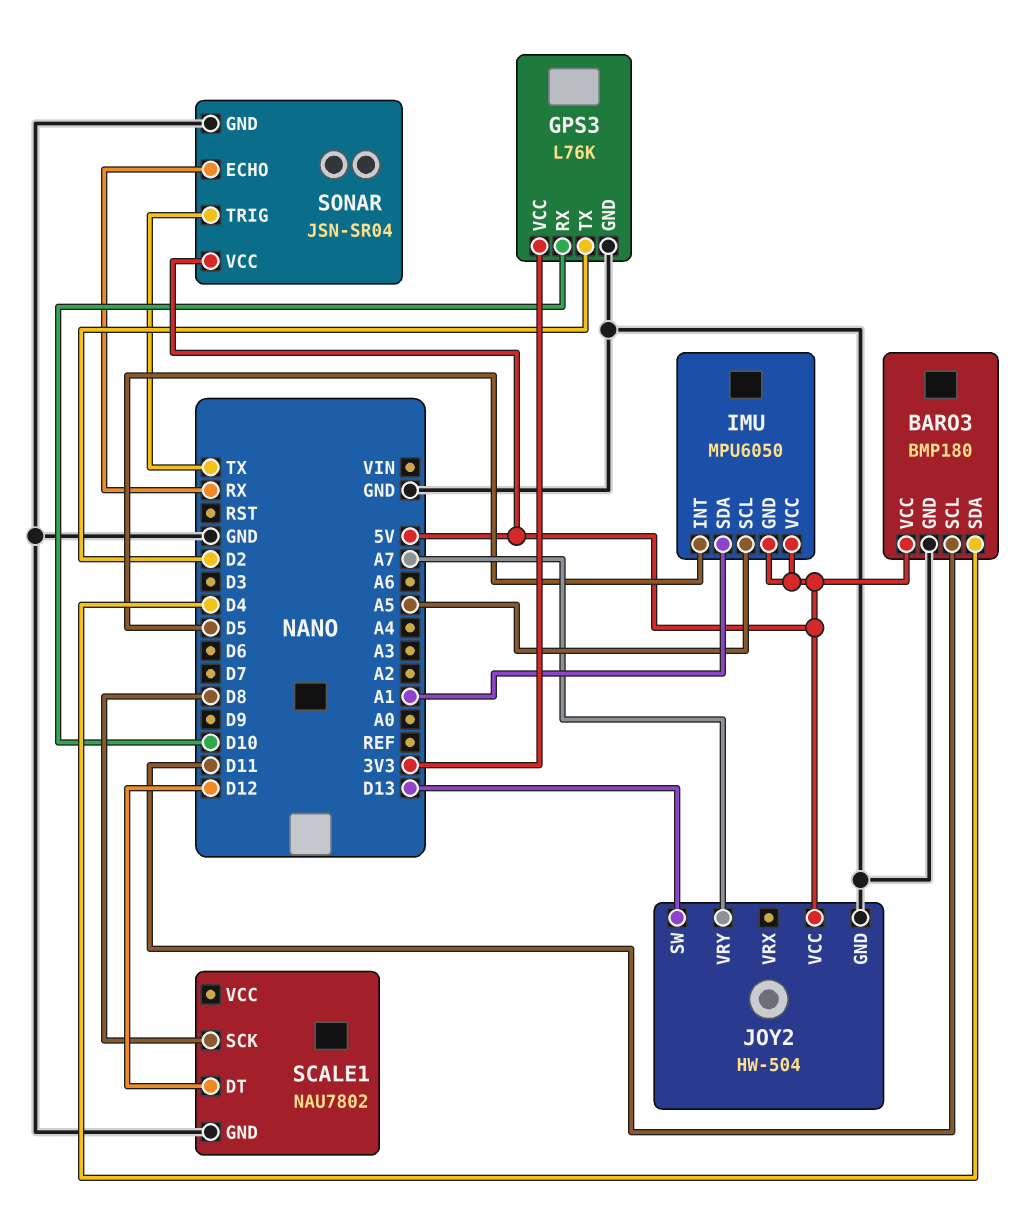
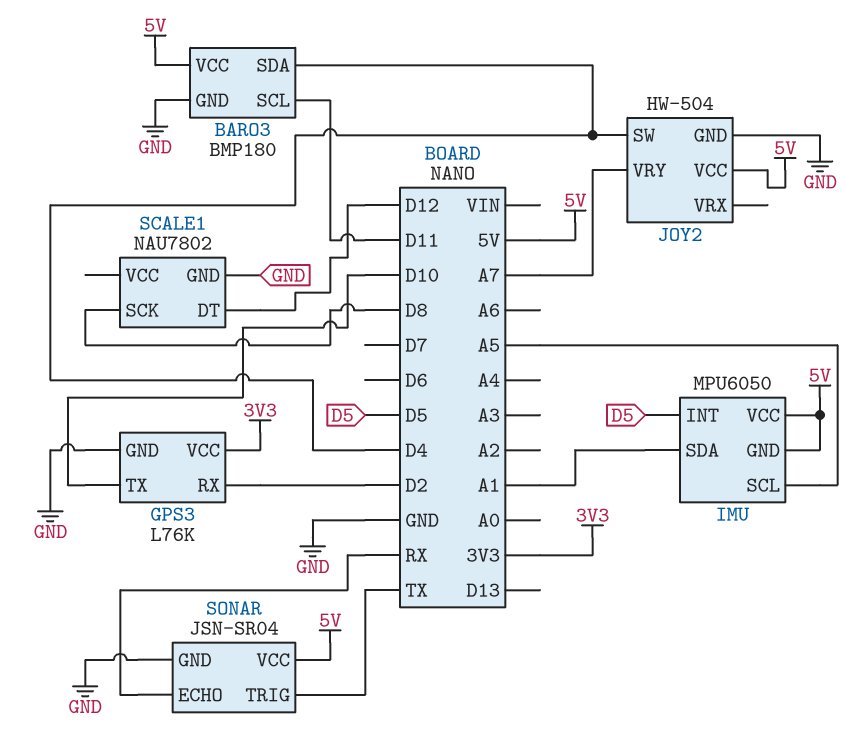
GPS3 pin RX: D10 -> D2
GPS3 pin TX: D2 -> D10
JOY2 pin SW: D13 -> D4

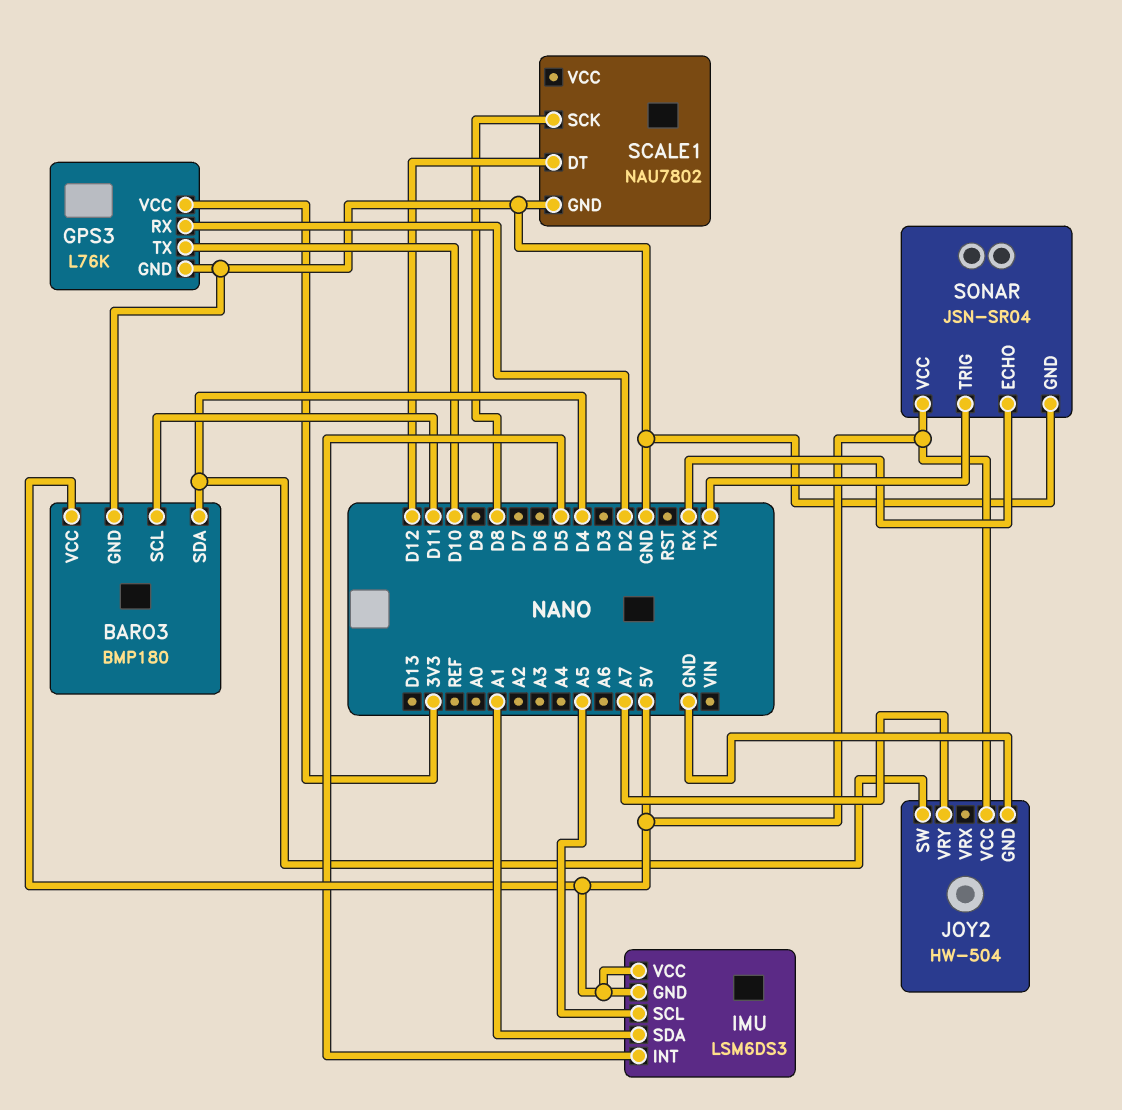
IMU: MPU6050 -> LSM6DS3

